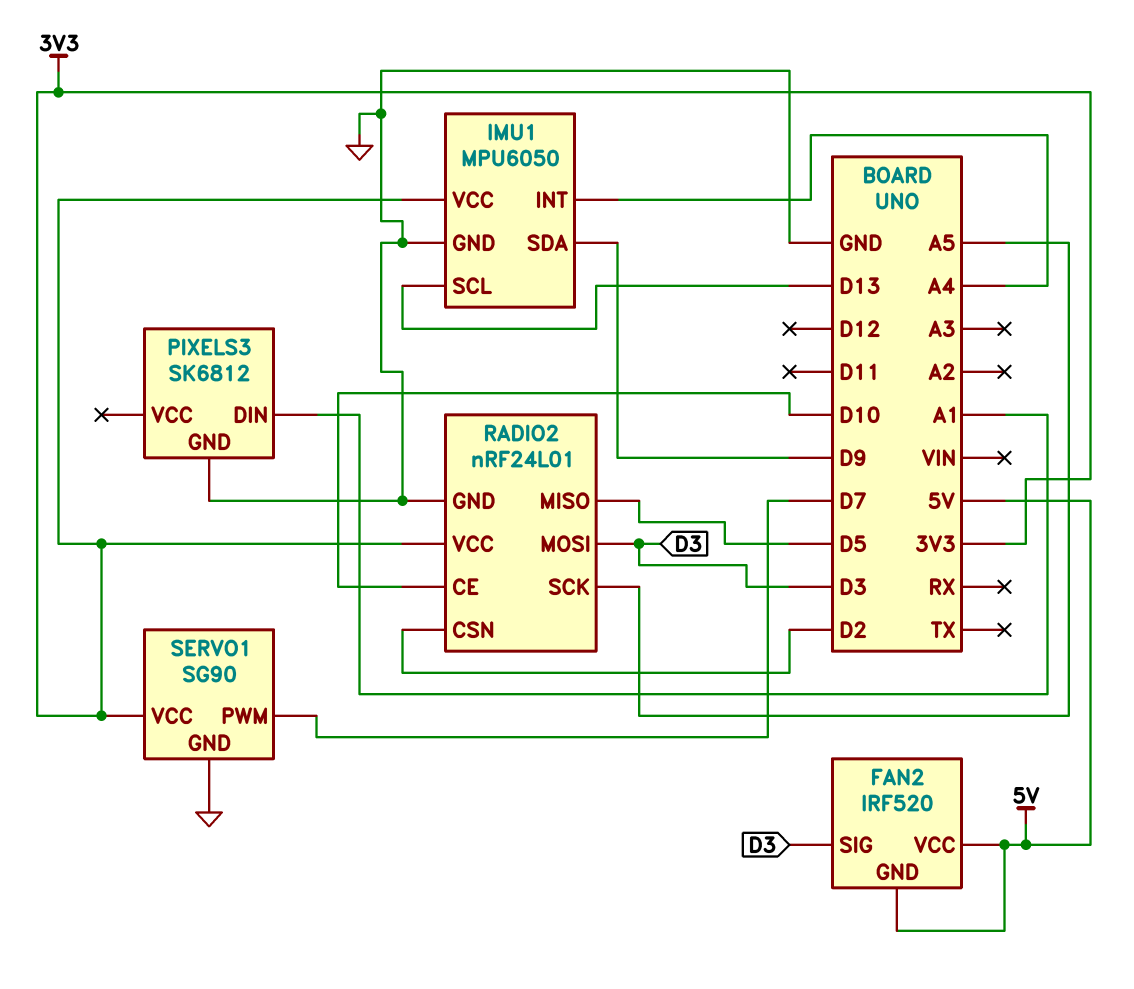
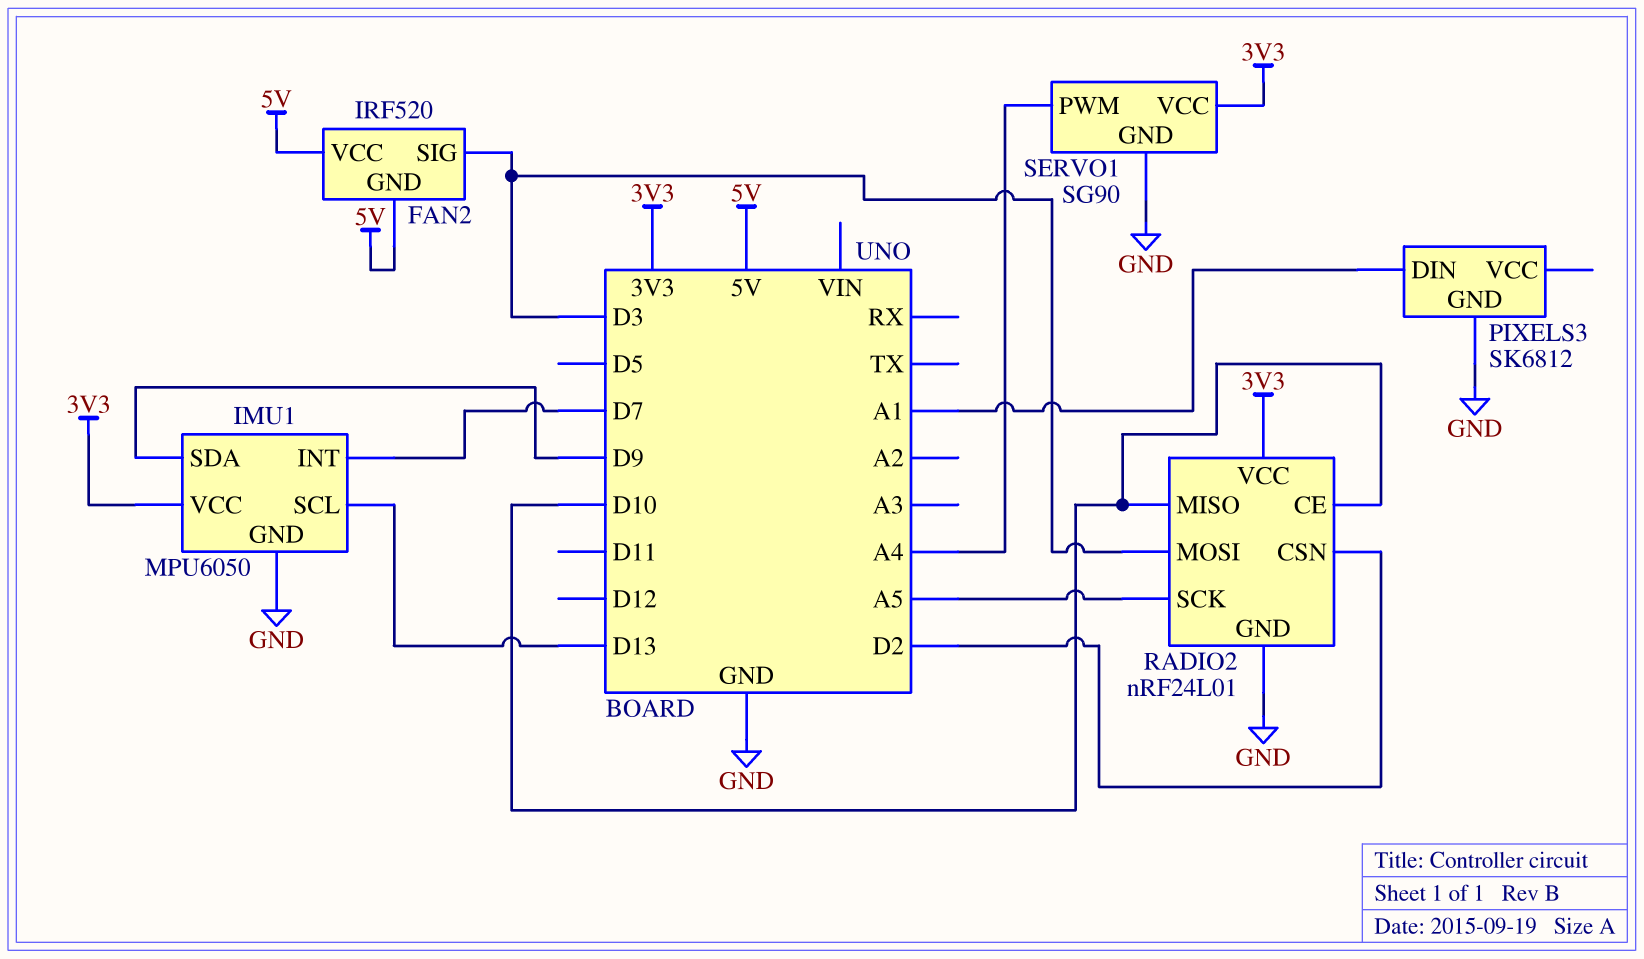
IMU1 pin INT: A4 -> D7
RADIO2 pin MISO: D5 -> D10
SERVO1 pin PWM: D7 -> A4

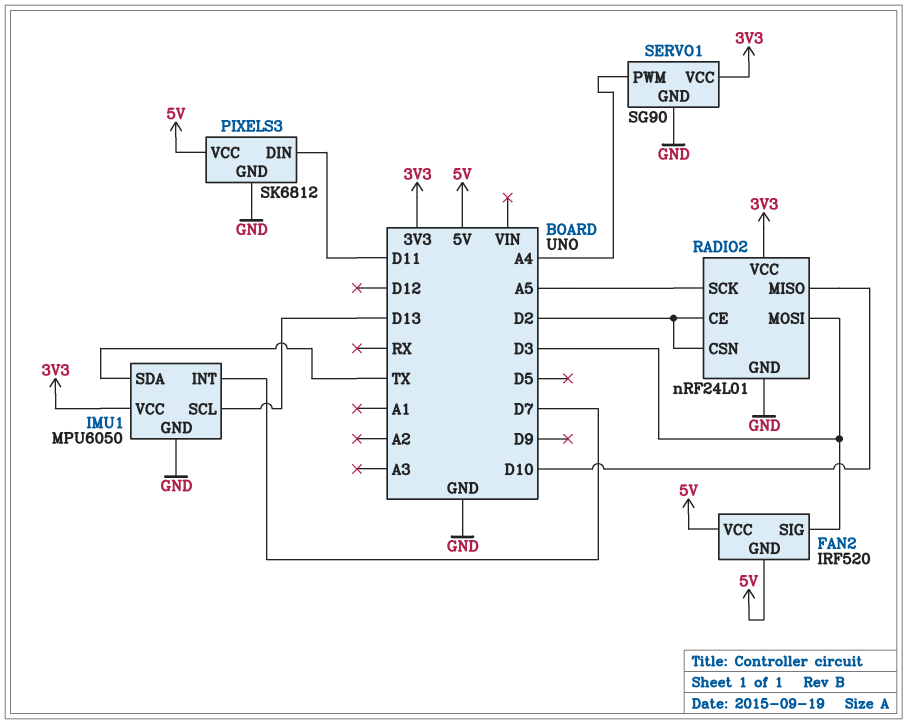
IMU1 pin SDA: D9 -> TX
PIXELS3 pin DIN: A1 -> D11
PIXELS3 pin VCC: none -> 5V
RADIO2 pin CE: D10 -> D2

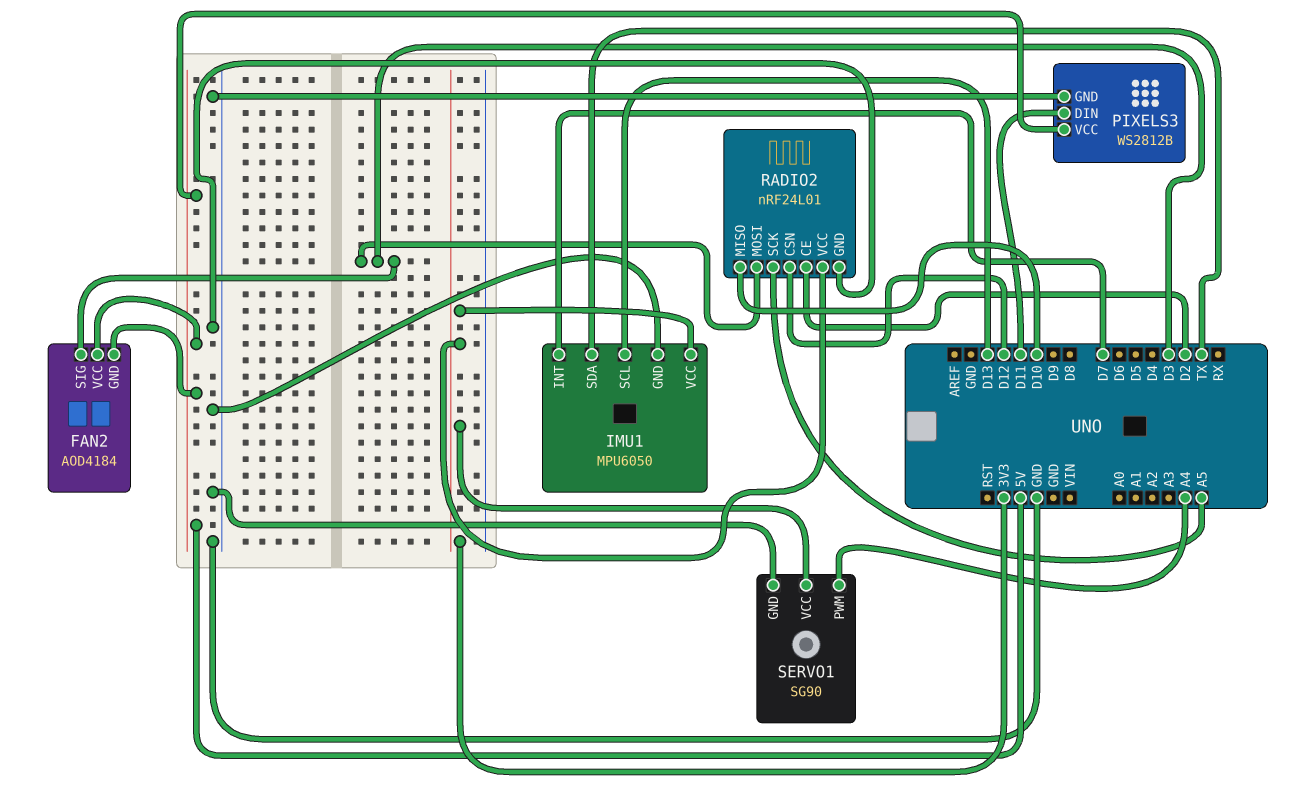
FAN2: IRF520 -> AOD4184
PIXELS3: SK6812 -> WS2812B
RADIO2 pin CSN: D2 -> D12

